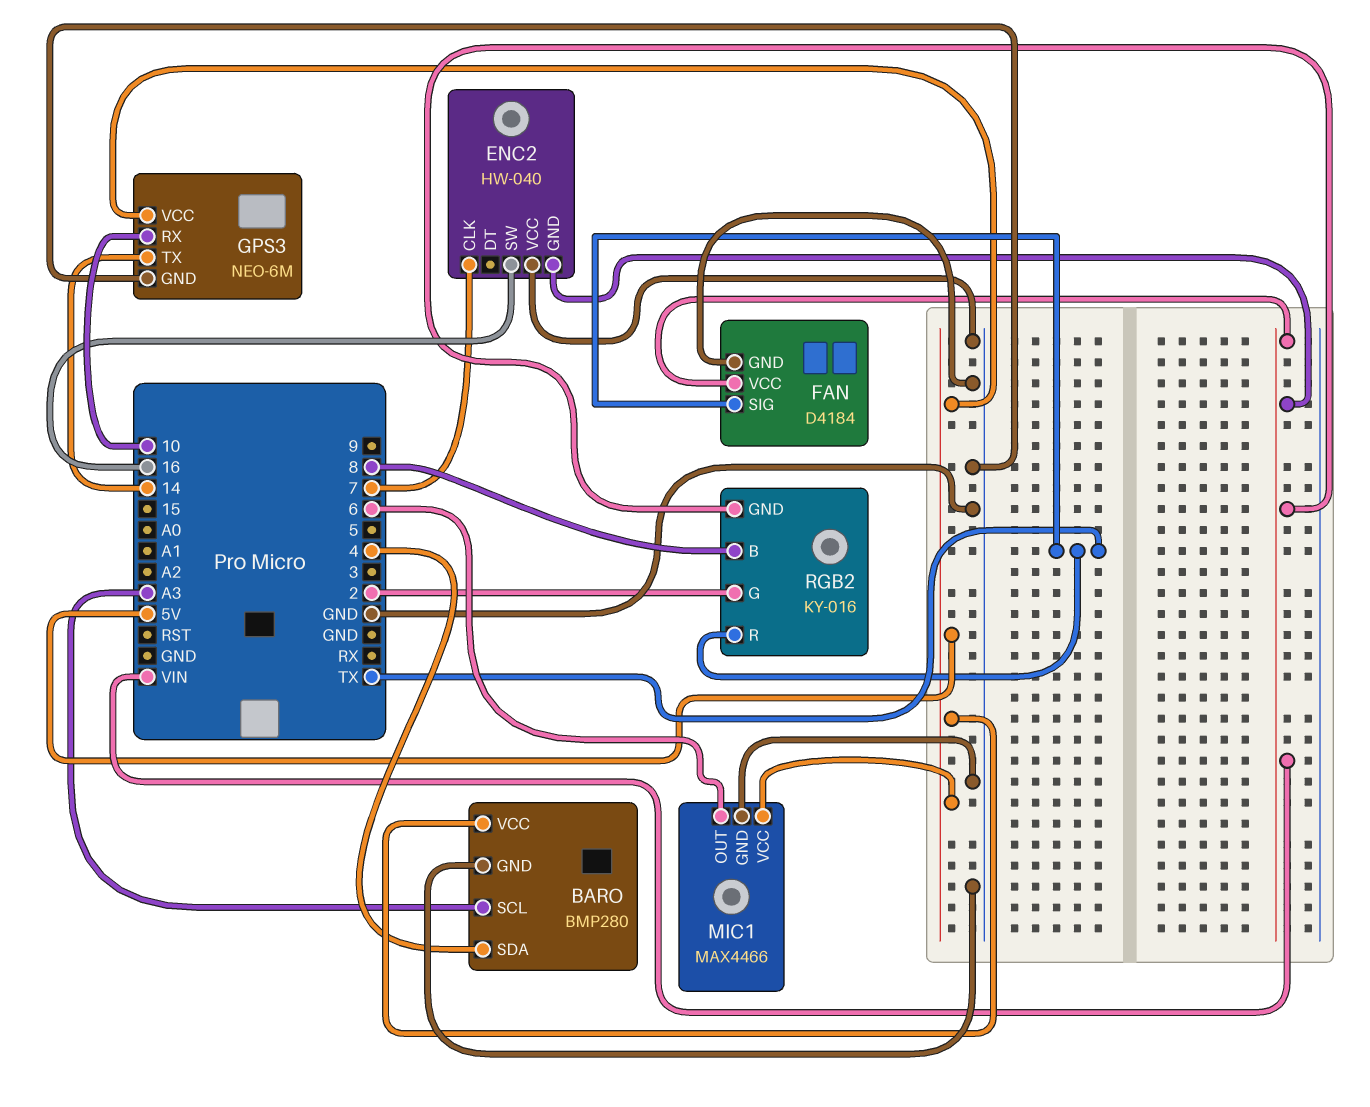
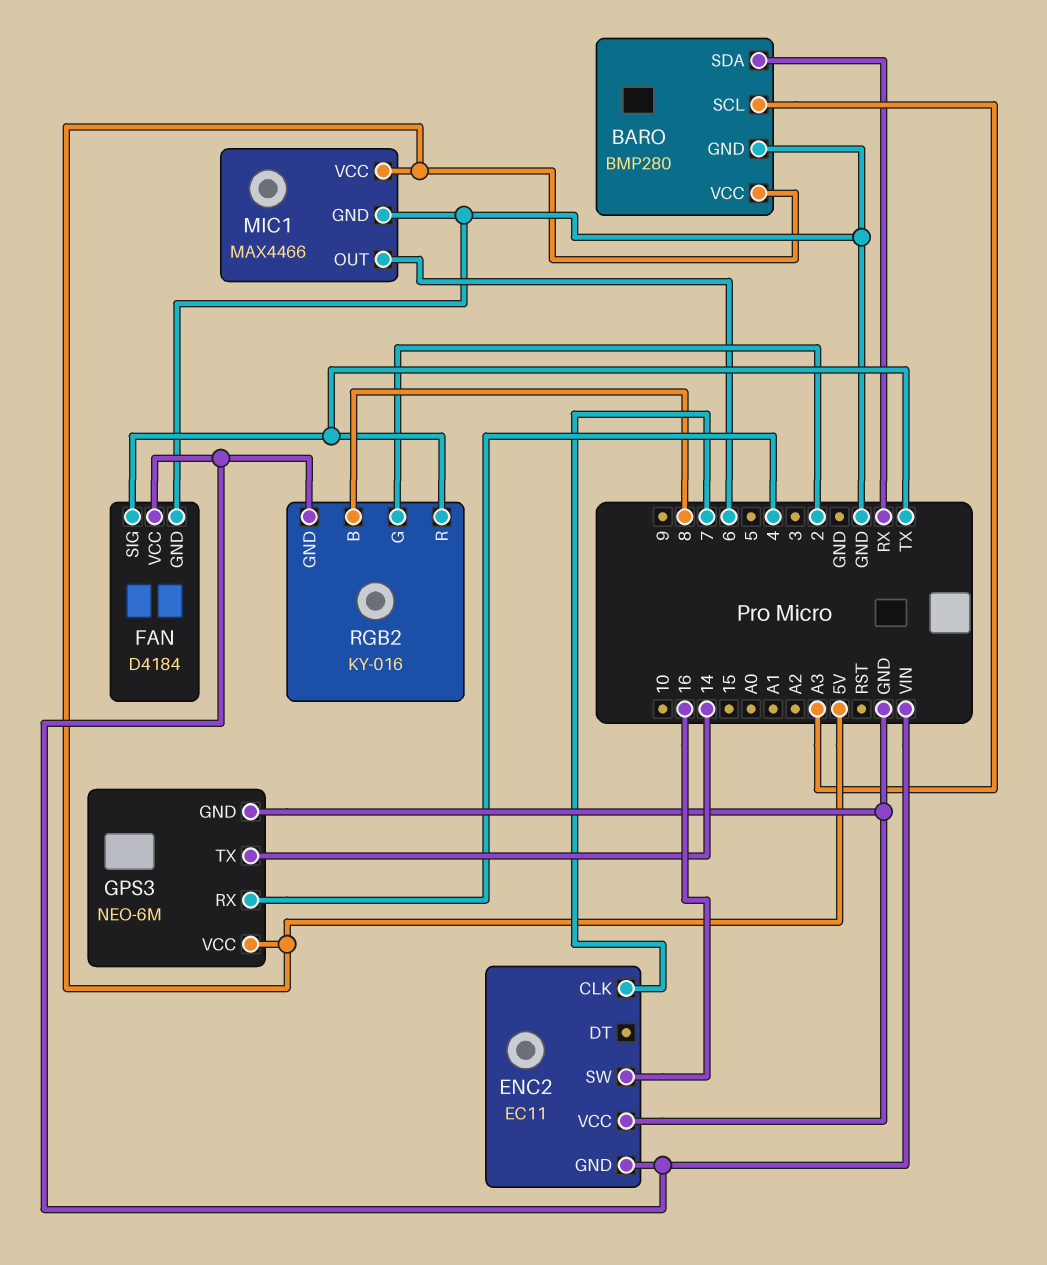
BARO pin SDA: 4 -> RX
ENC2: HW-040 -> EC11
GPS3 pin RX: 10 -> 4

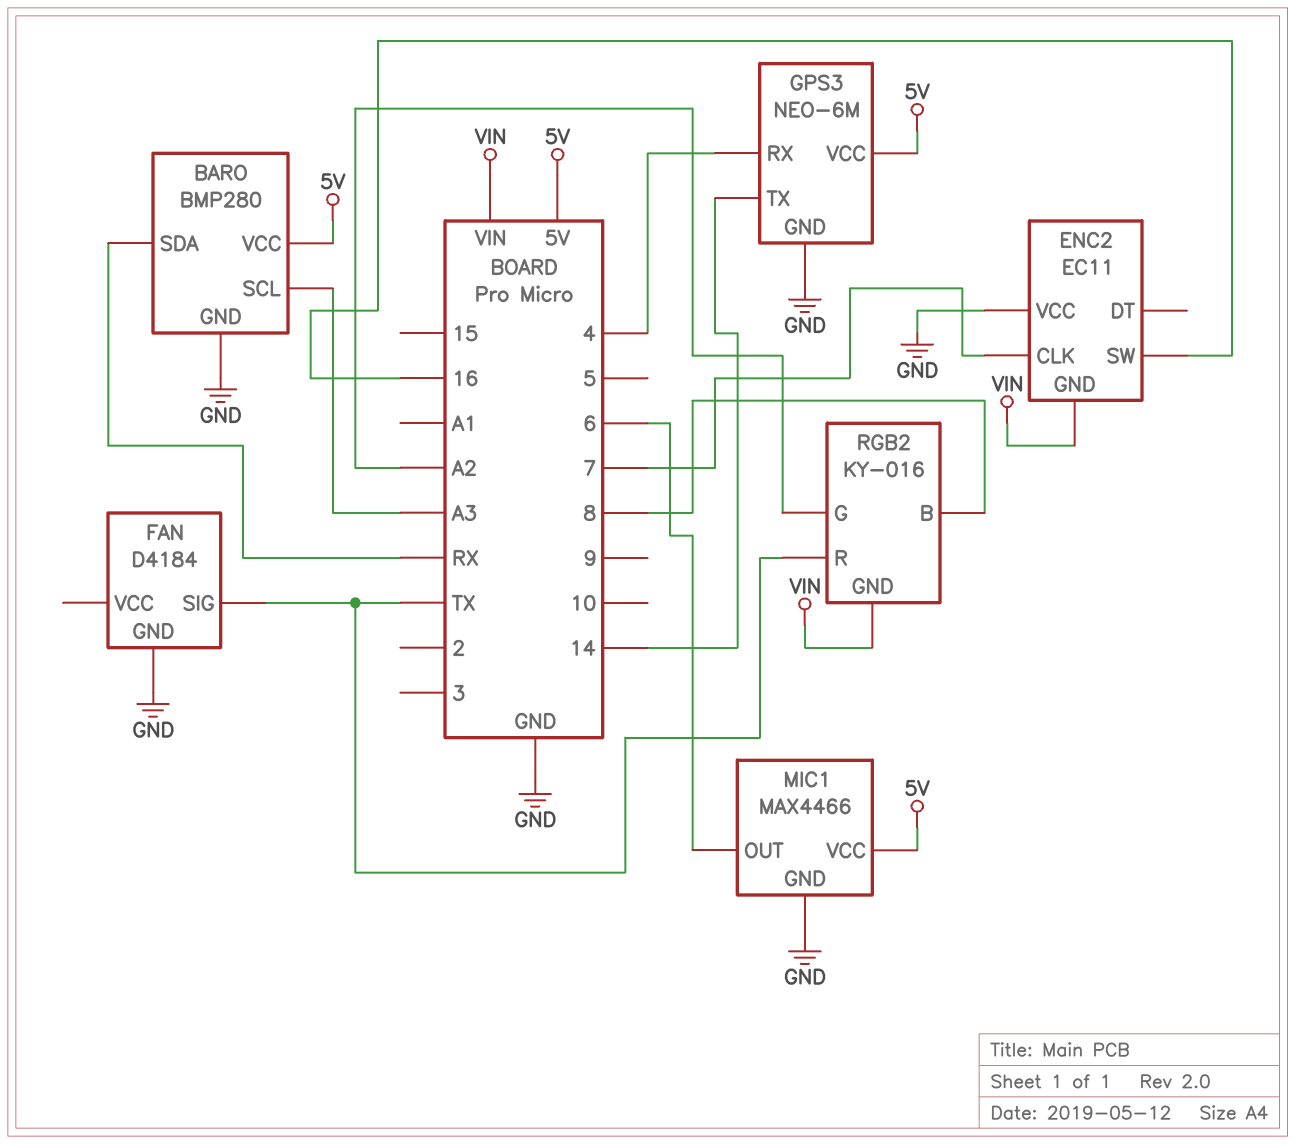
FAN pin VCC: VIN -> none
RGB2 pin G: 2 -> A2

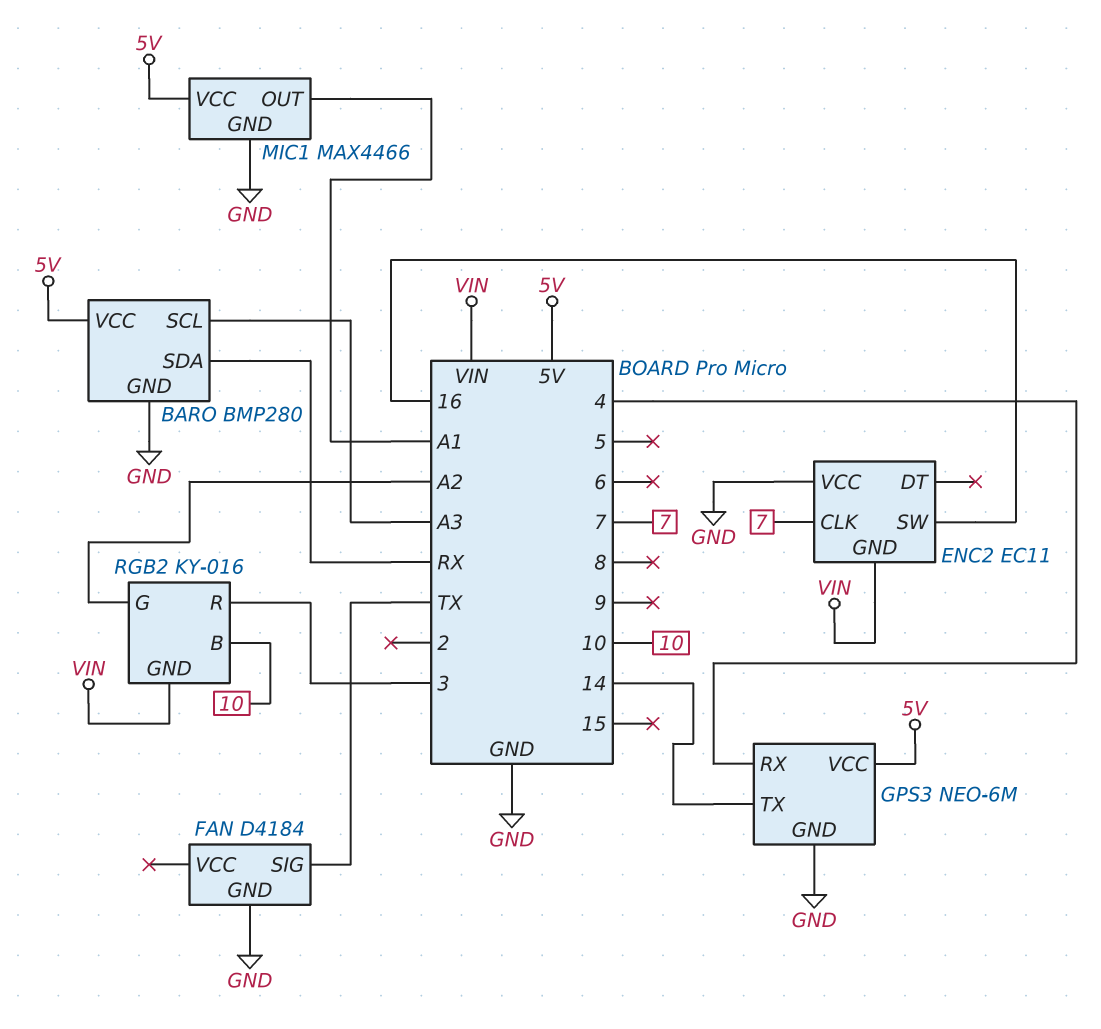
MIC1 pin OUT: 6 -> A1
RGB2 pin B: 8 -> 10
RGB2 pin R: TX -> 3

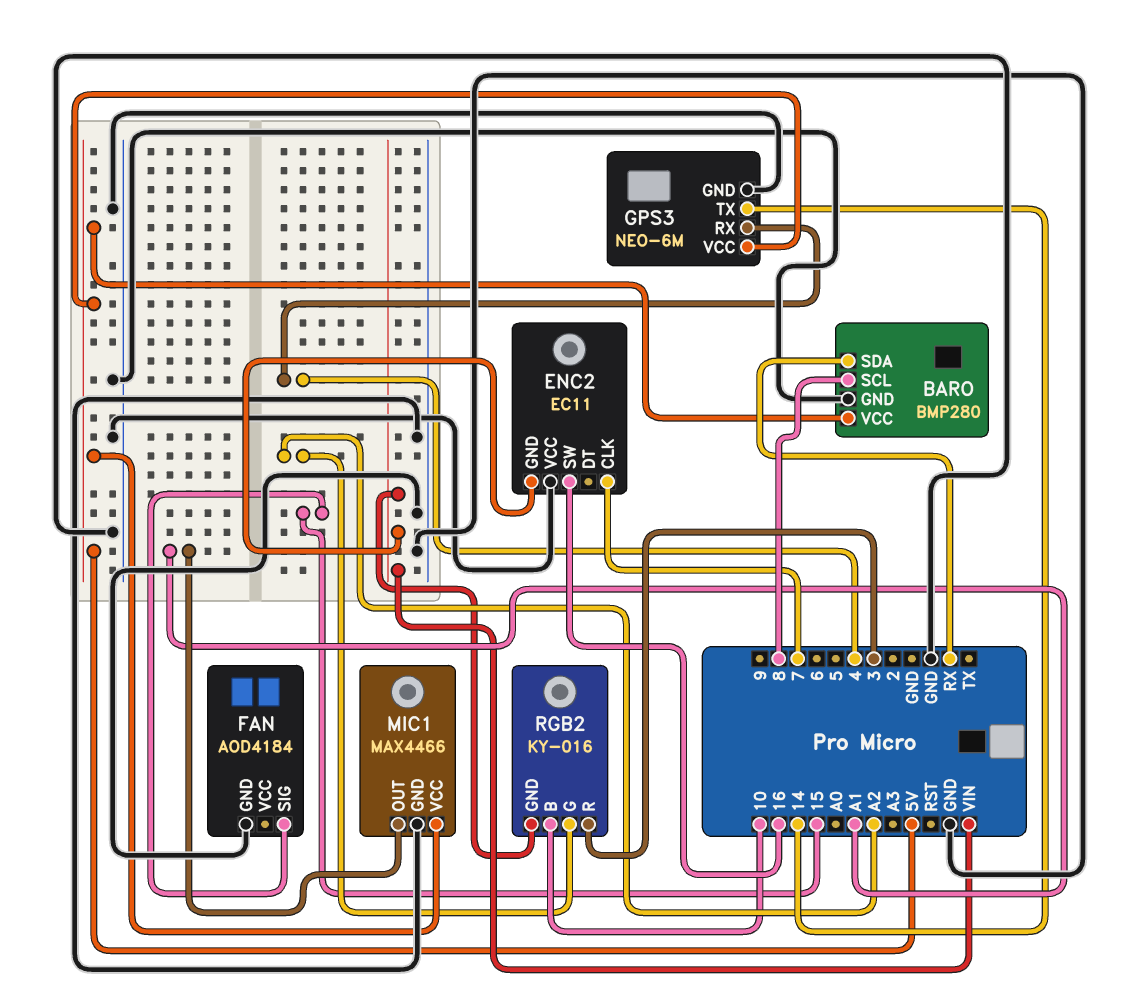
BARO pin SCL: A3 -> 8
FAN: D4184 -> AOD4184
FAN pin SIG: TX -> 15

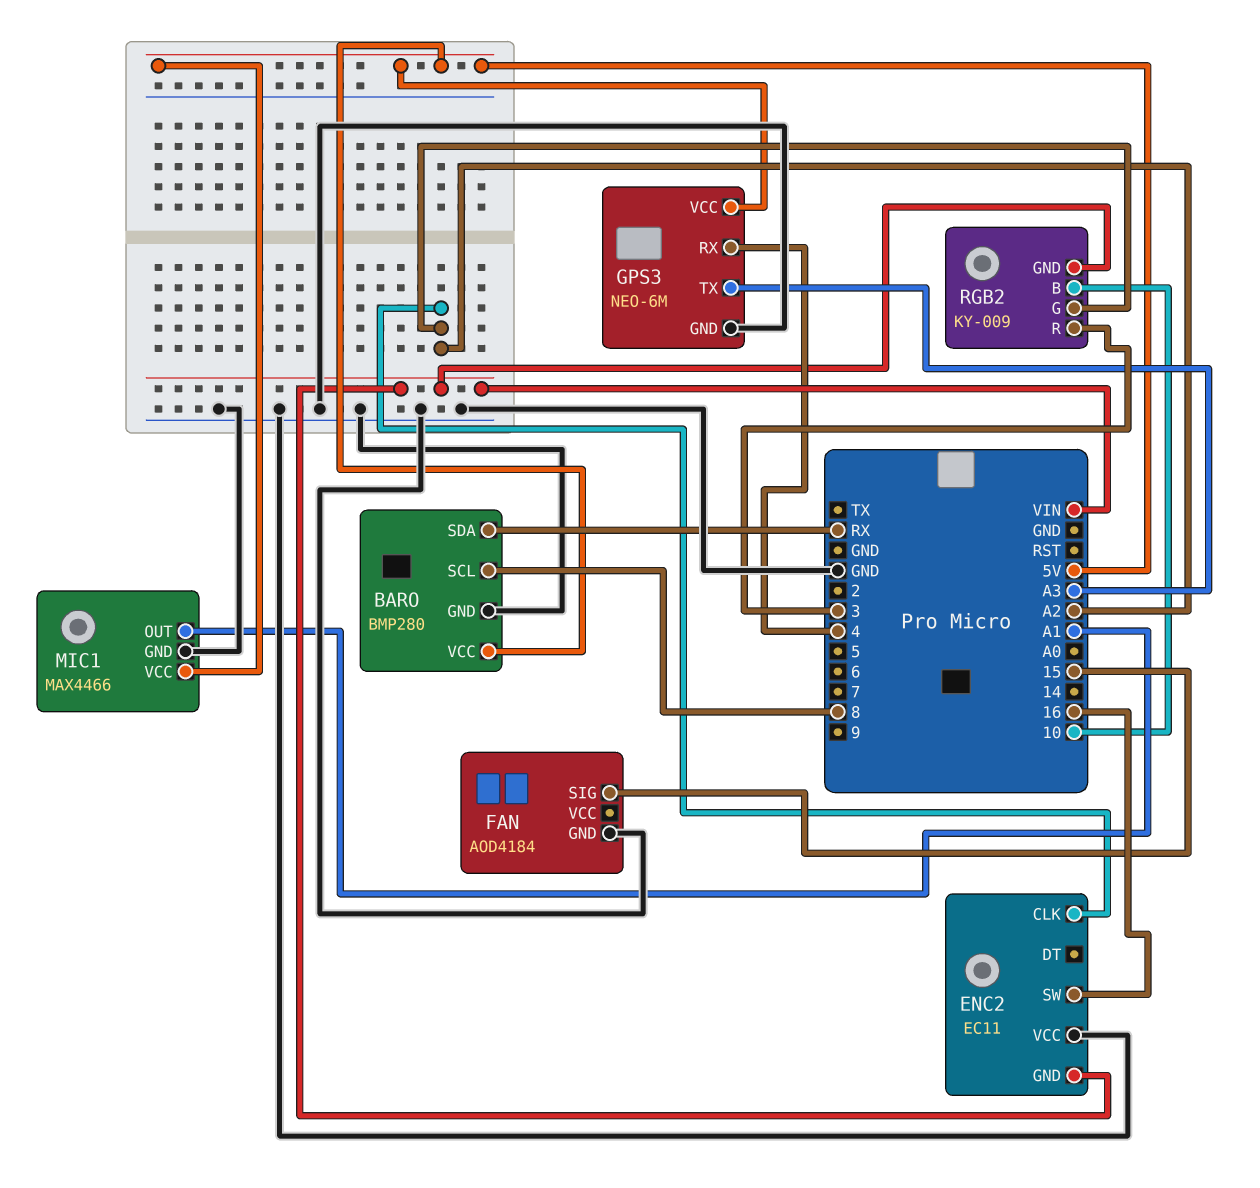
ENC2 pin CLK: 7 -> A2
GPS3 pin TX: 14 -> A3
RGB2: KY-016 -> KY-009

